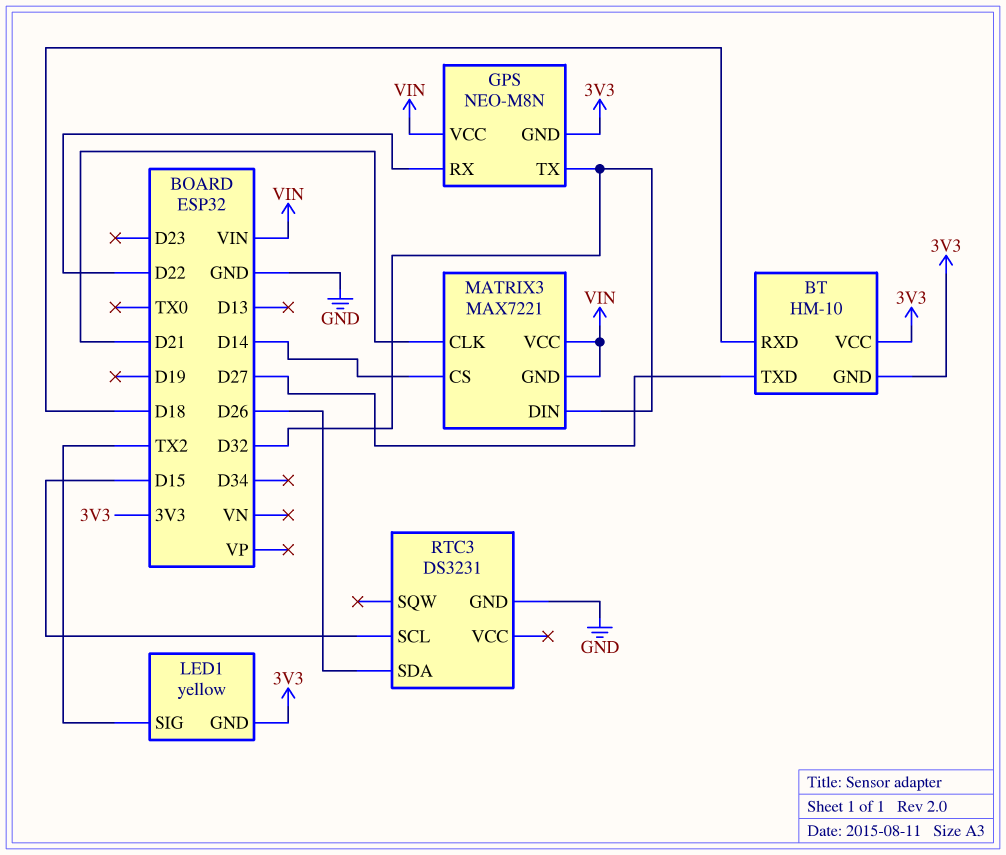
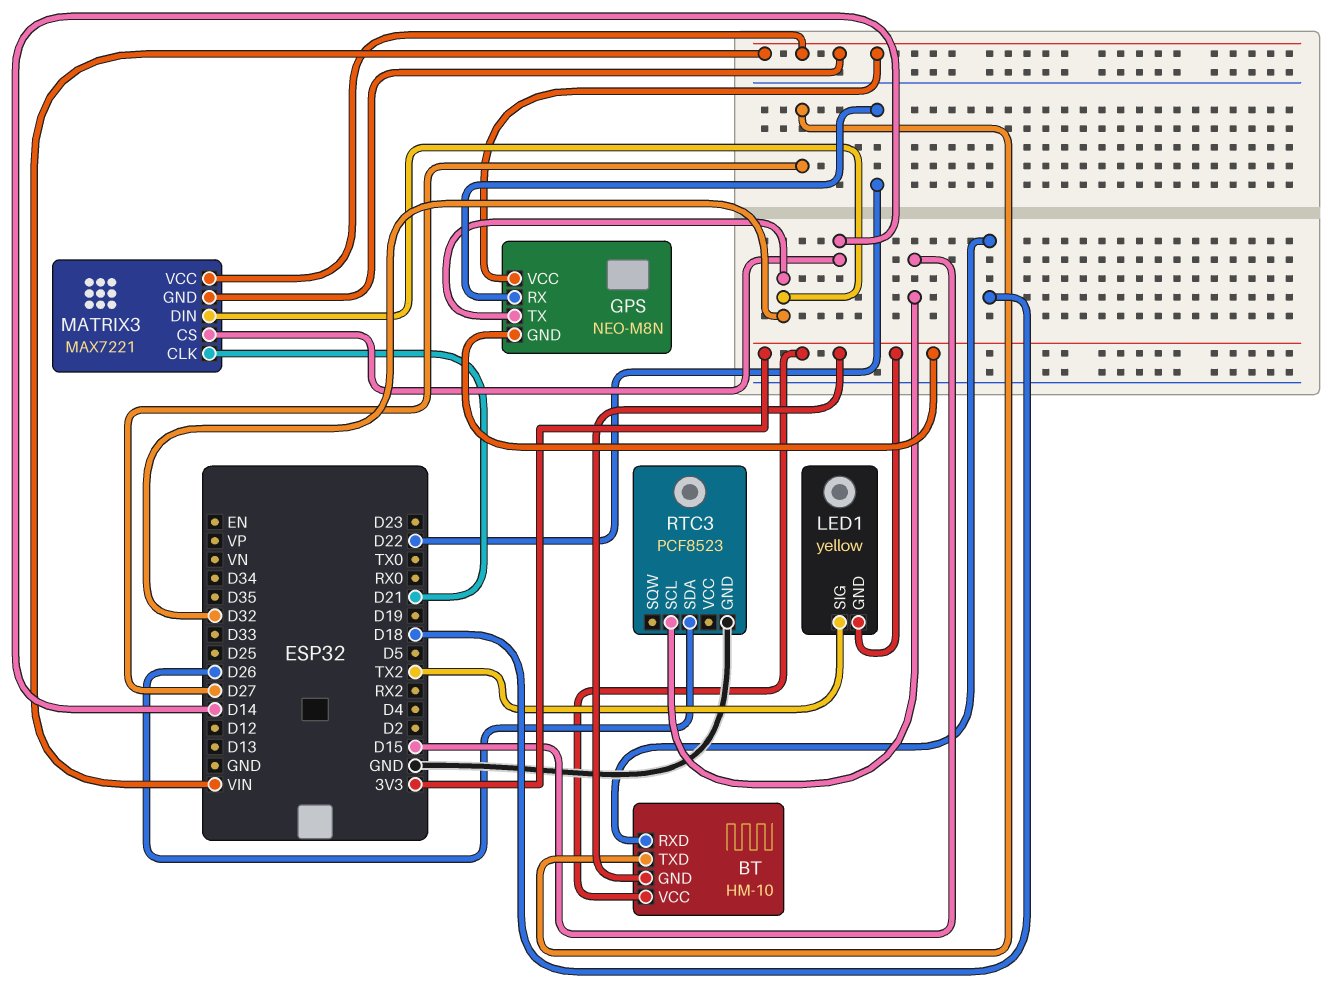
RTC3: DS3231 -> PCF8523

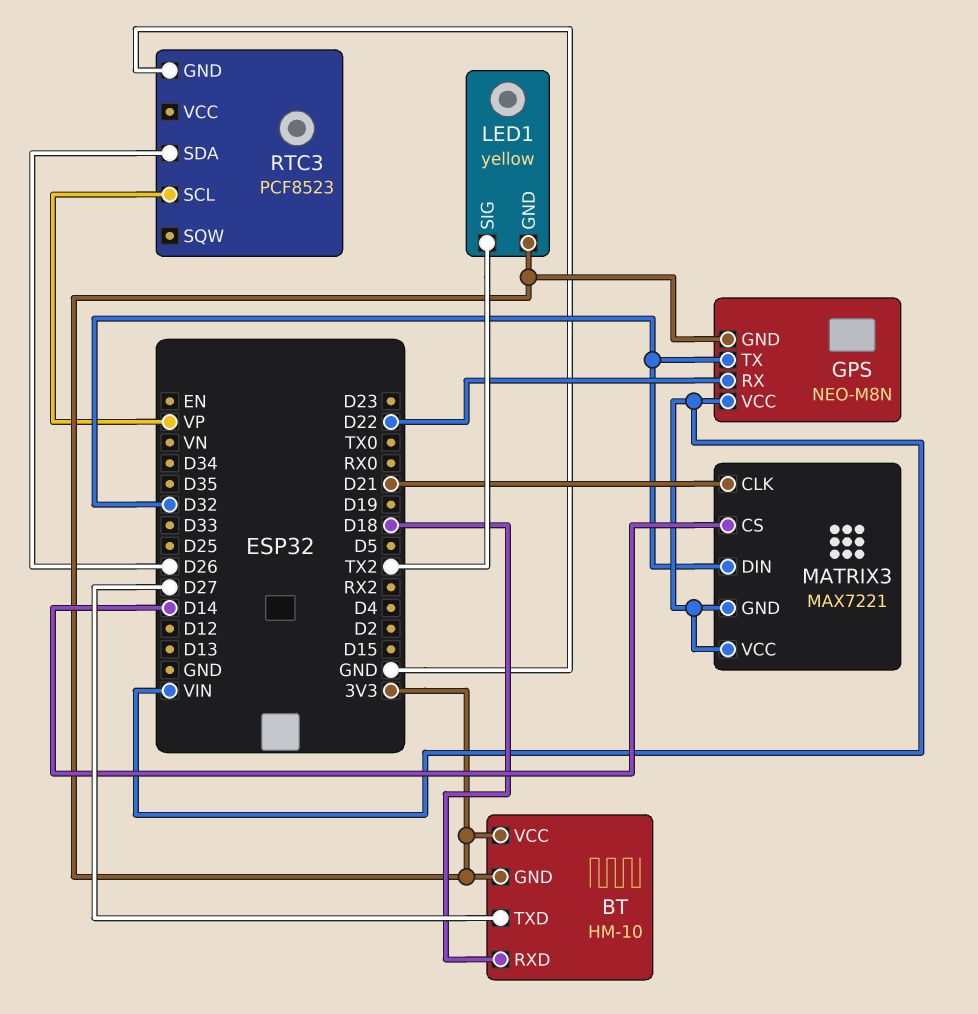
RTC3 pin SCL: D15 -> VP

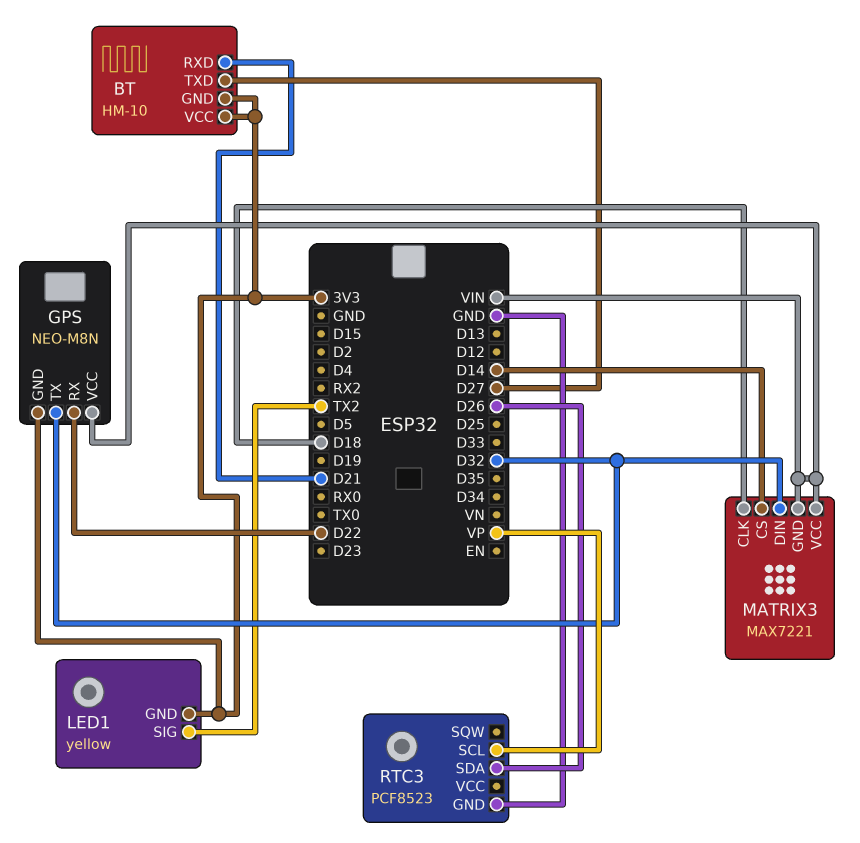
BT pin RXD: D18 -> D21
MATRIX3 pin CLK: D21 -> D18

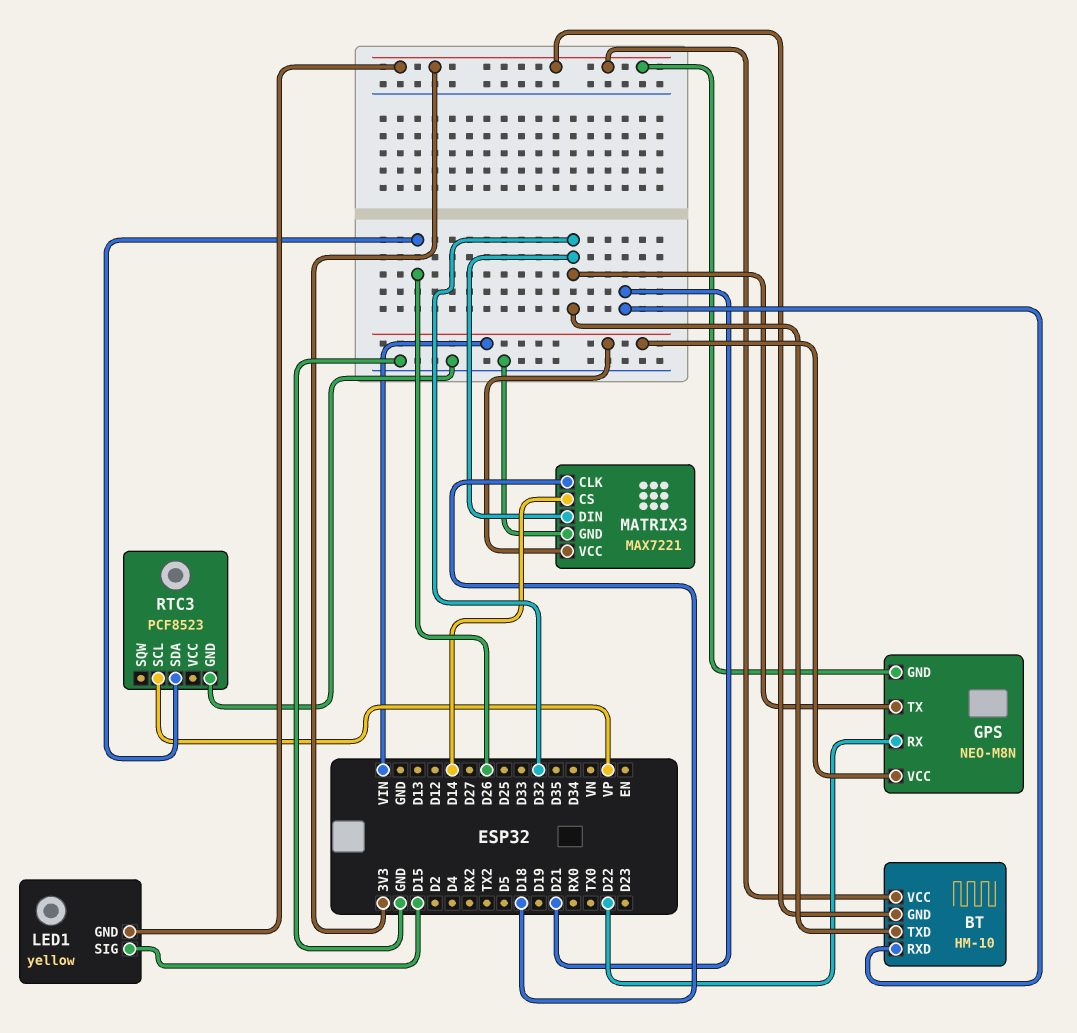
BT pin TXD: D27 -> D32
LED1 pin SIG: TX2 -> D15
MATRIX3 pin GND: VIN -> GND

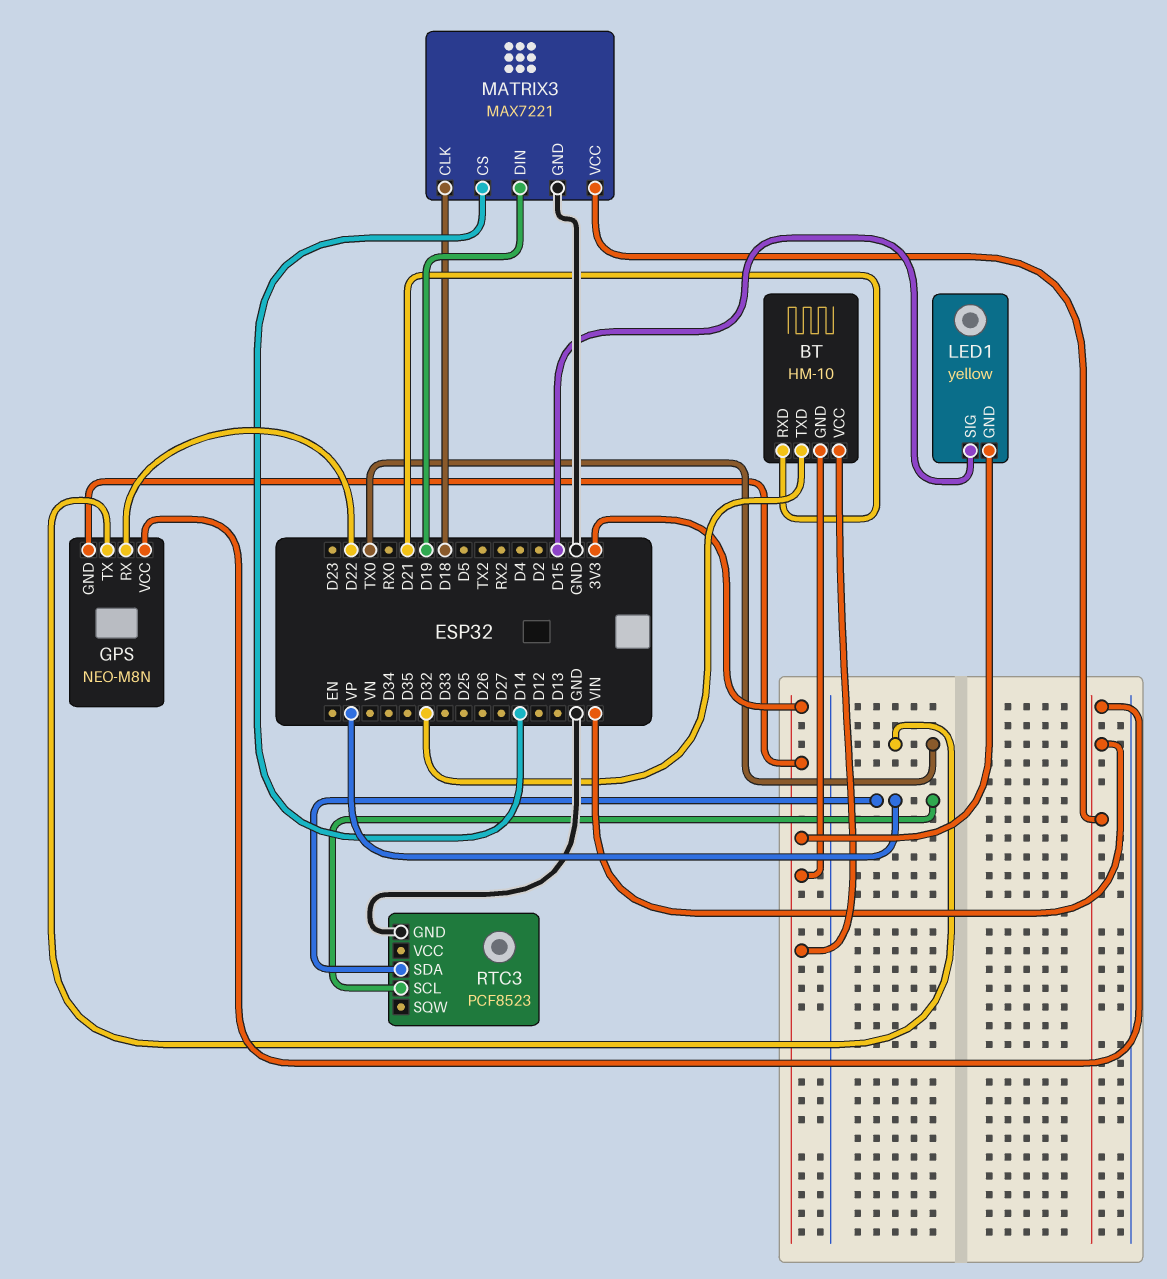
GPS pin TX: D32 -> TX0
MATRIX3 pin DIN: D32 -> D19
RTC3 pin SDA: D26 -> VP

